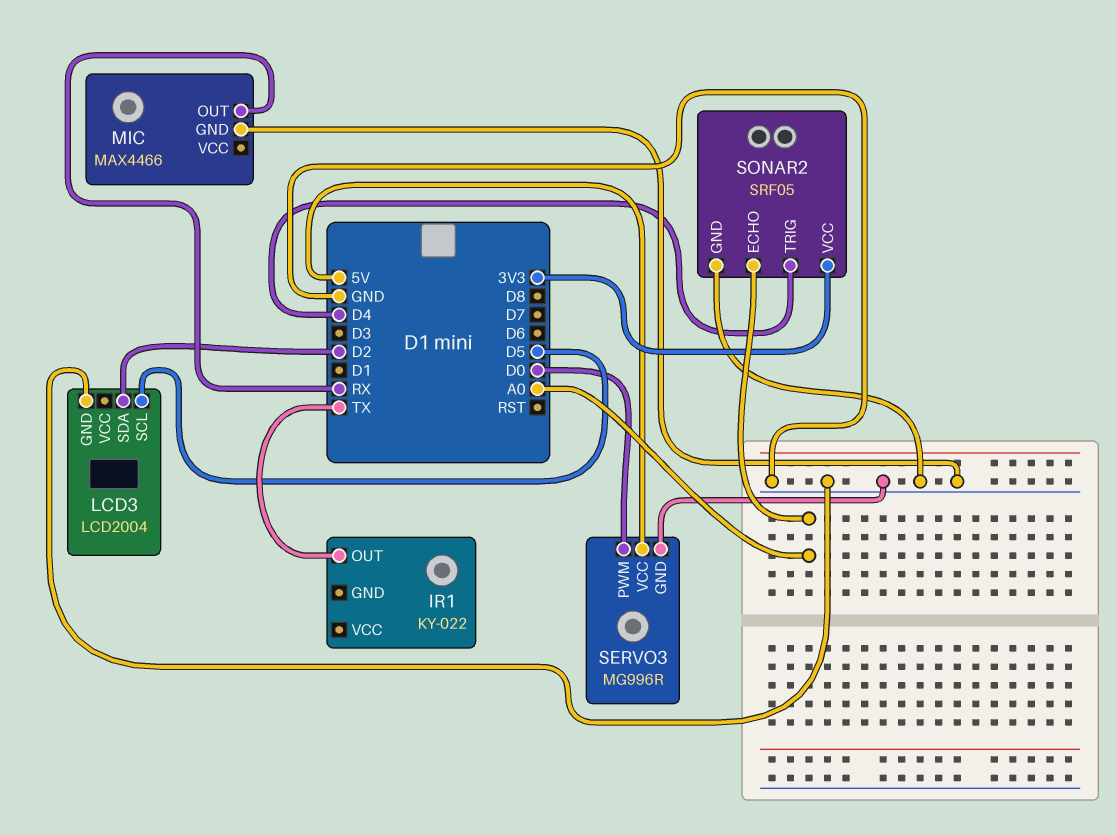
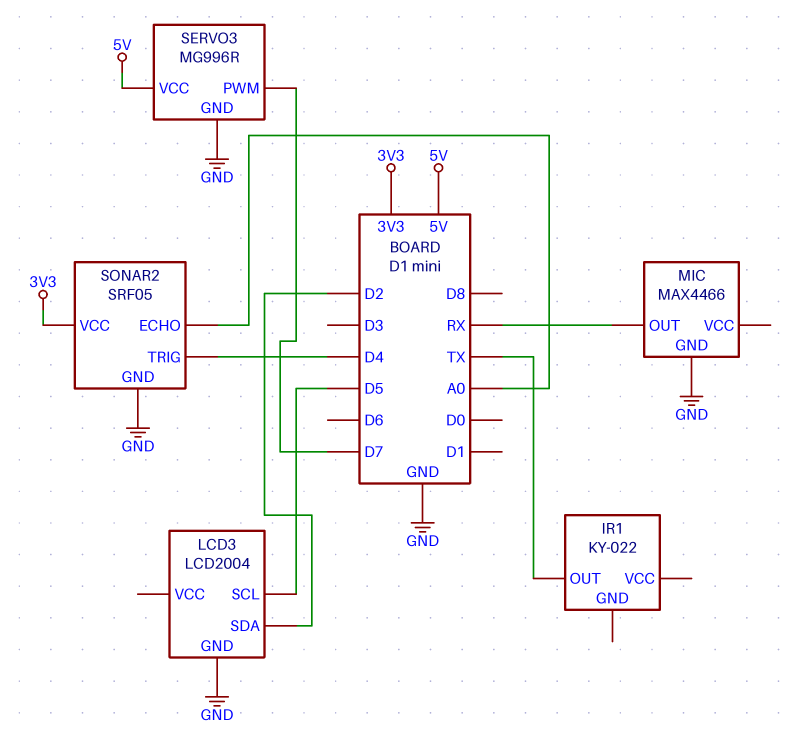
SERVO3 pin PWM: D0 -> D7

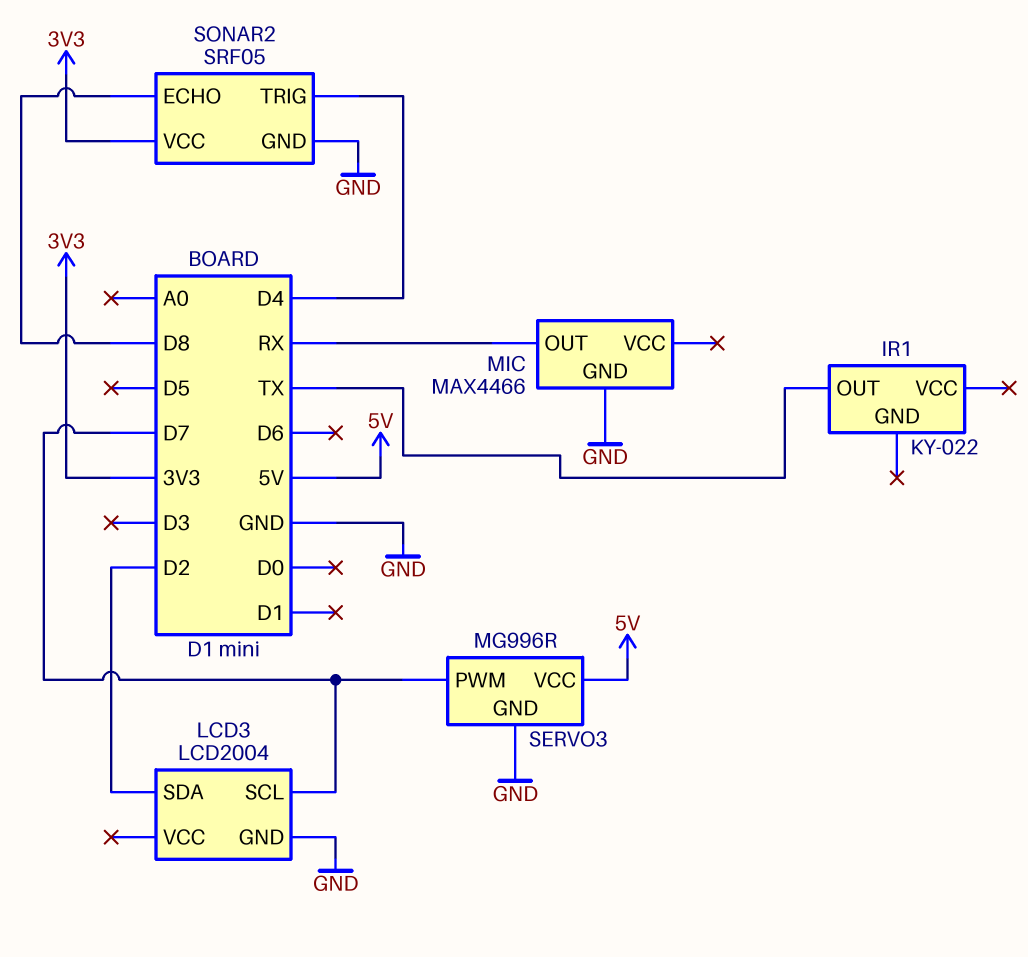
LCD3 pin SCL: D5 -> D7
SONAR2 pin ECHO: A0 -> D8

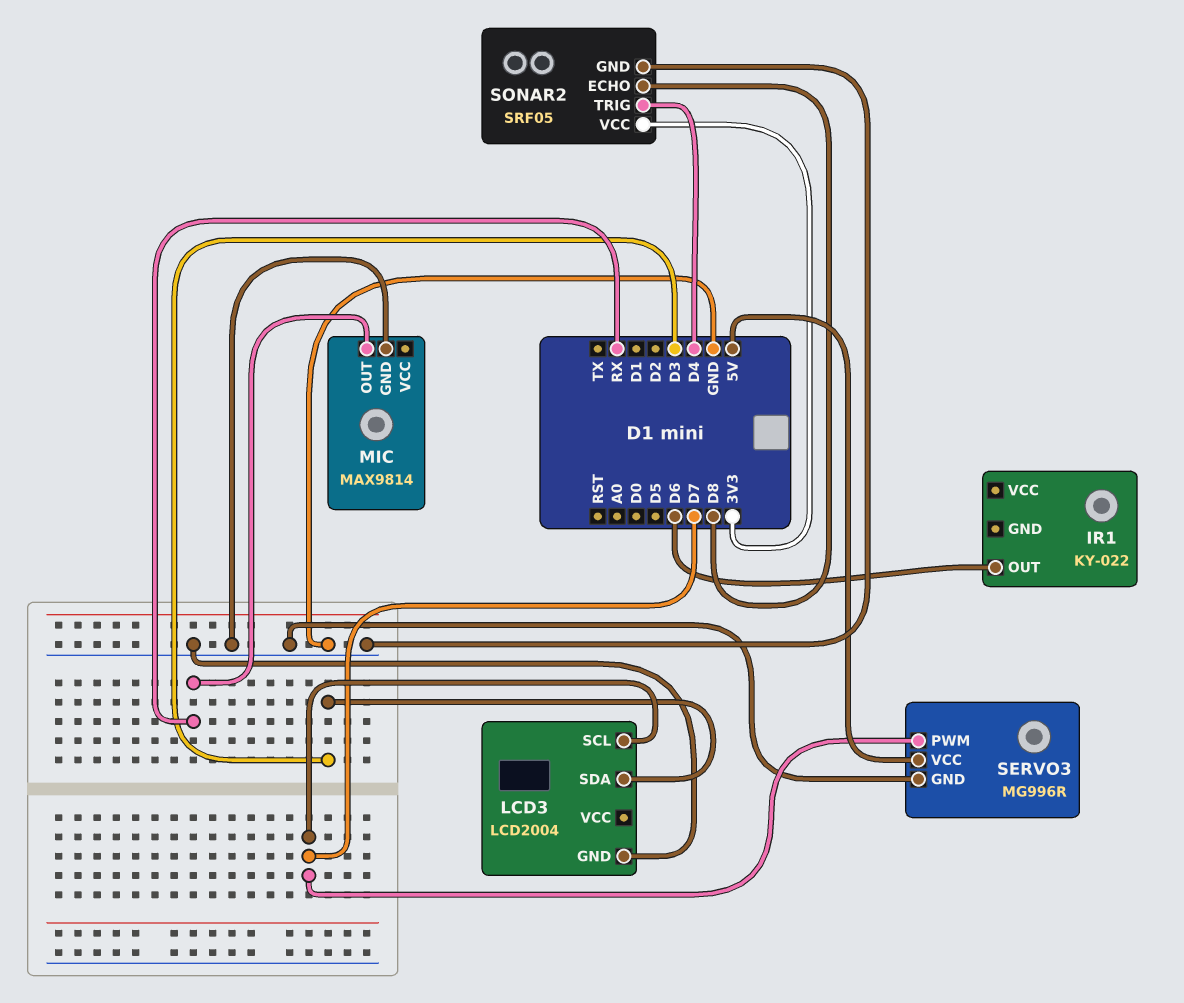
IR1 pin OUT: TX -> D6
LCD3 pin SDA: D2 -> D3
MIC: MAX4466 -> MAX9814

